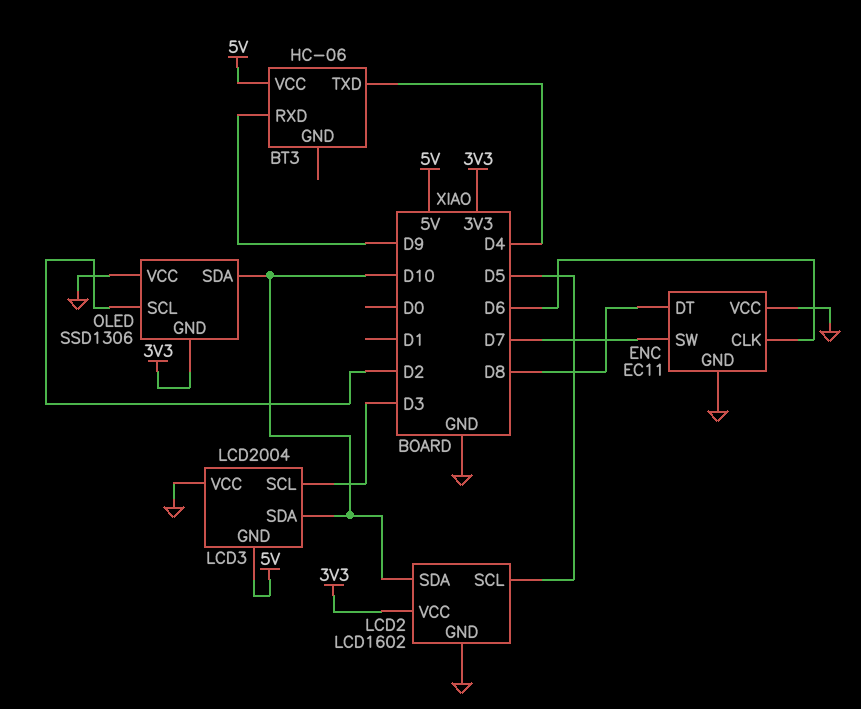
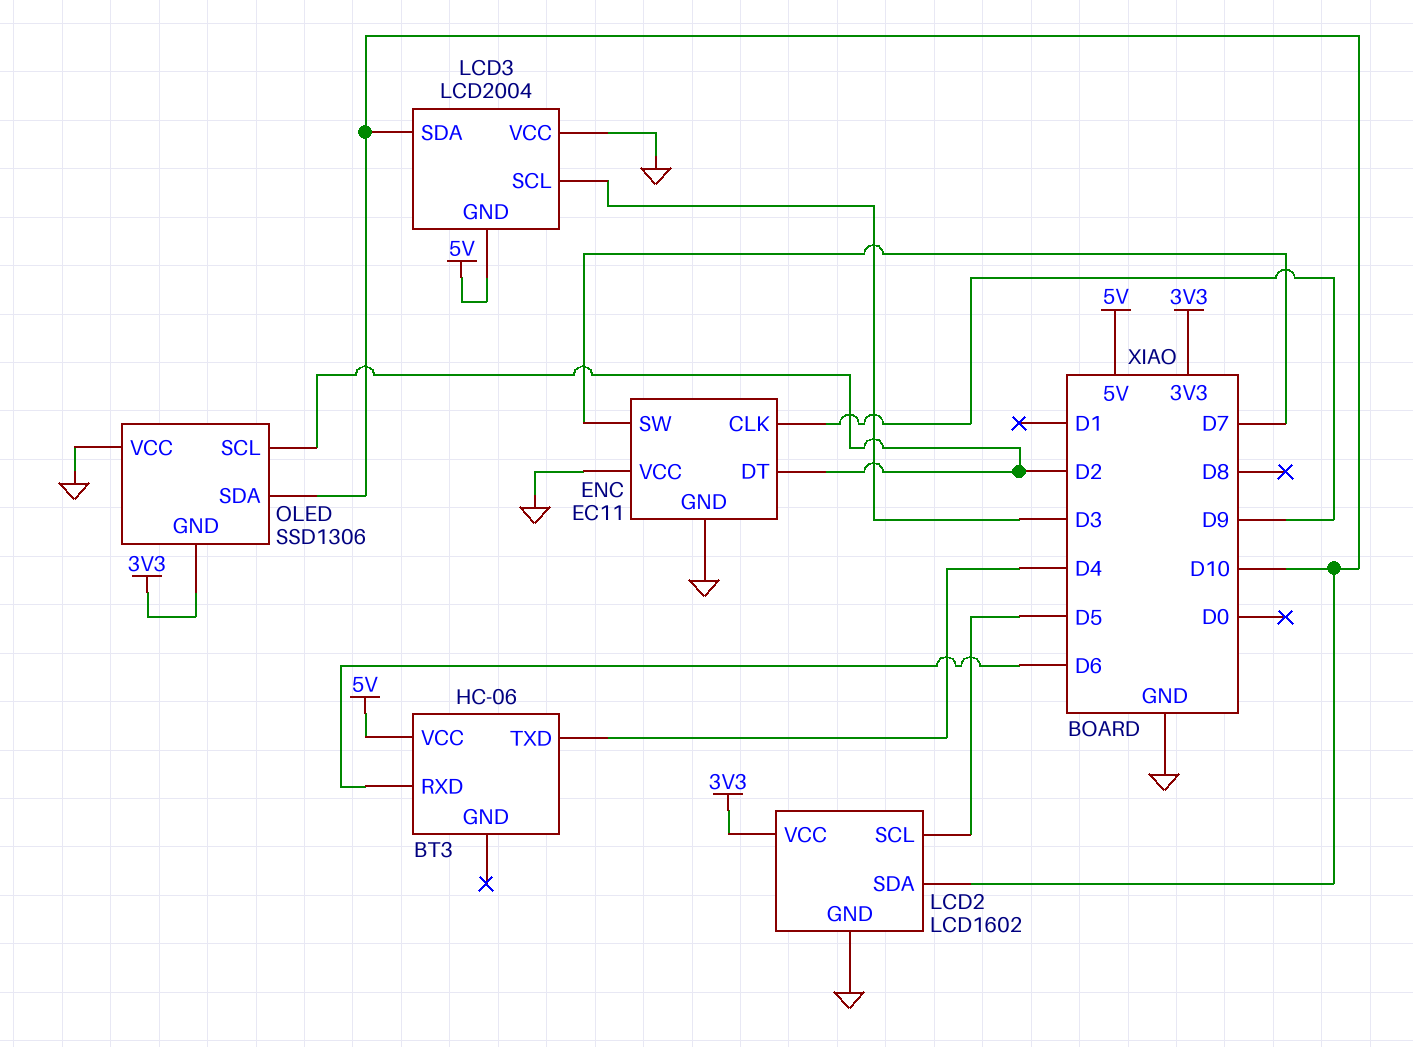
BT3 pin RXD: D9 -> D6
ENC pin CLK: D6 -> D9
ENC pin DT: D8 -> D2

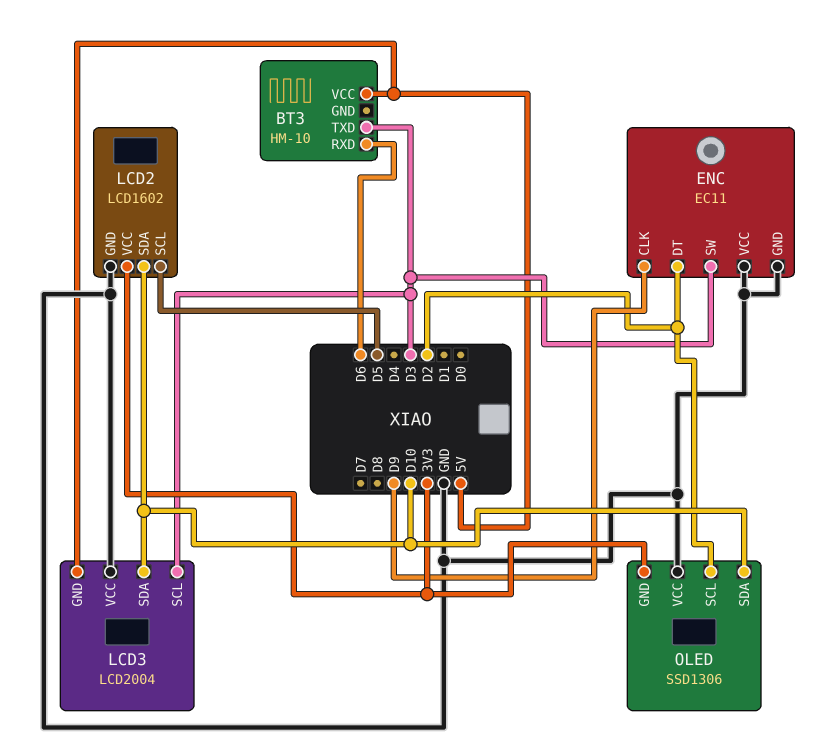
BT3: HC-06 -> HM-10
BT3 pin TXD: D4 -> D3
ENC pin SW: D7 -> D3

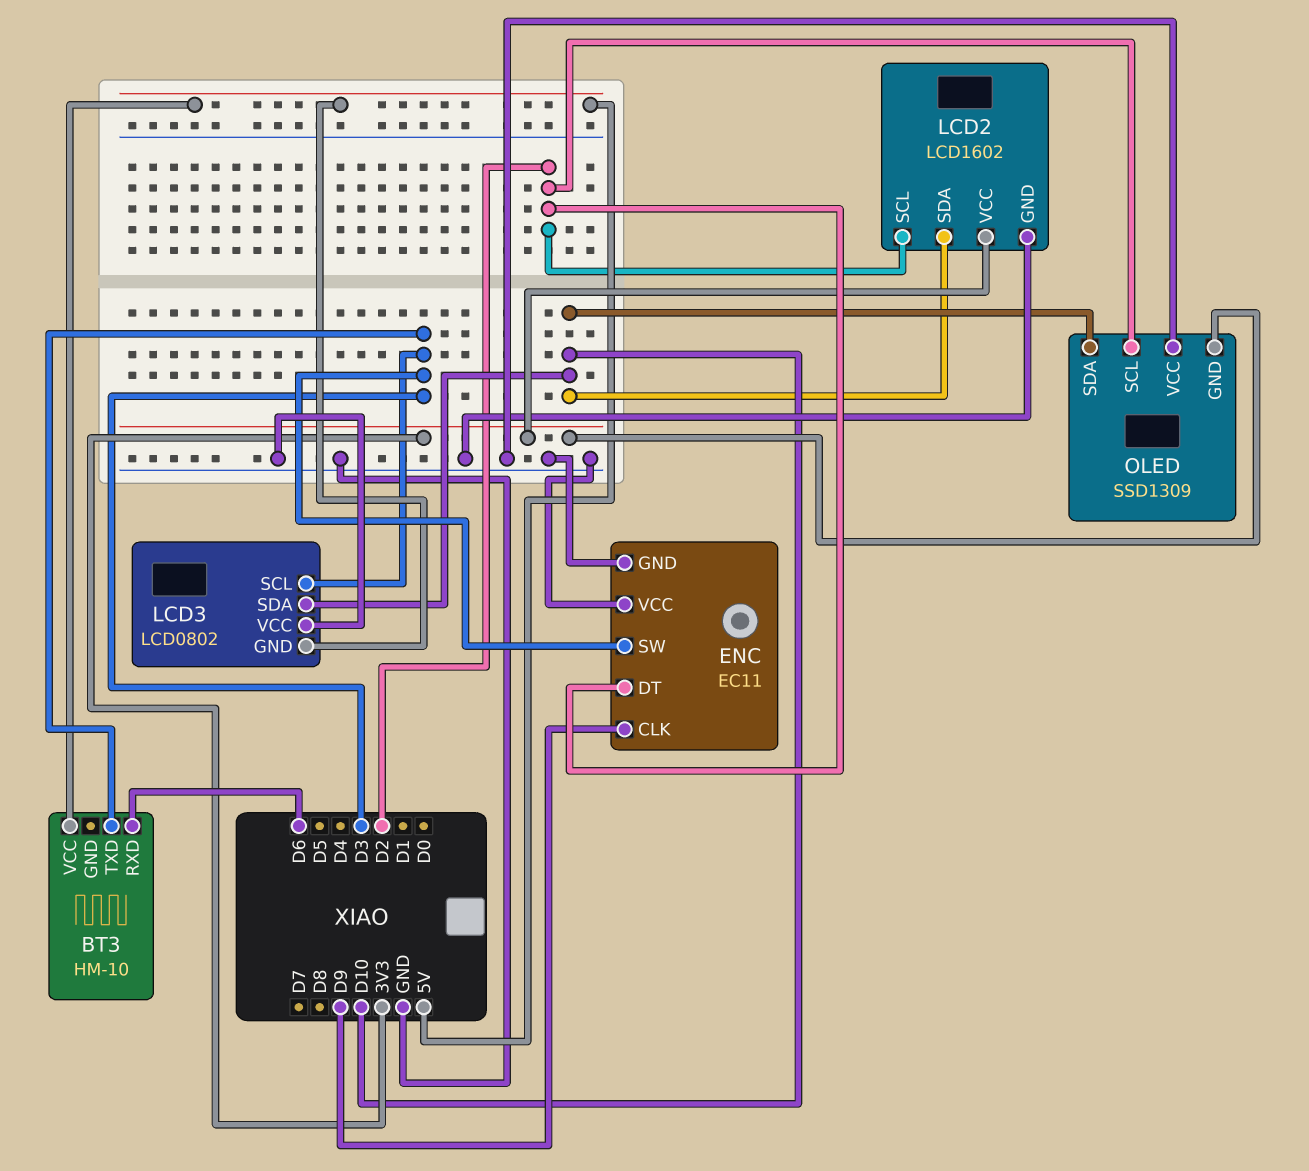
LCD2 pin SCL: D5 -> D2
LCD3: LCD2004 -> LCD0802
OLED: SSD1306 -> SSD1309

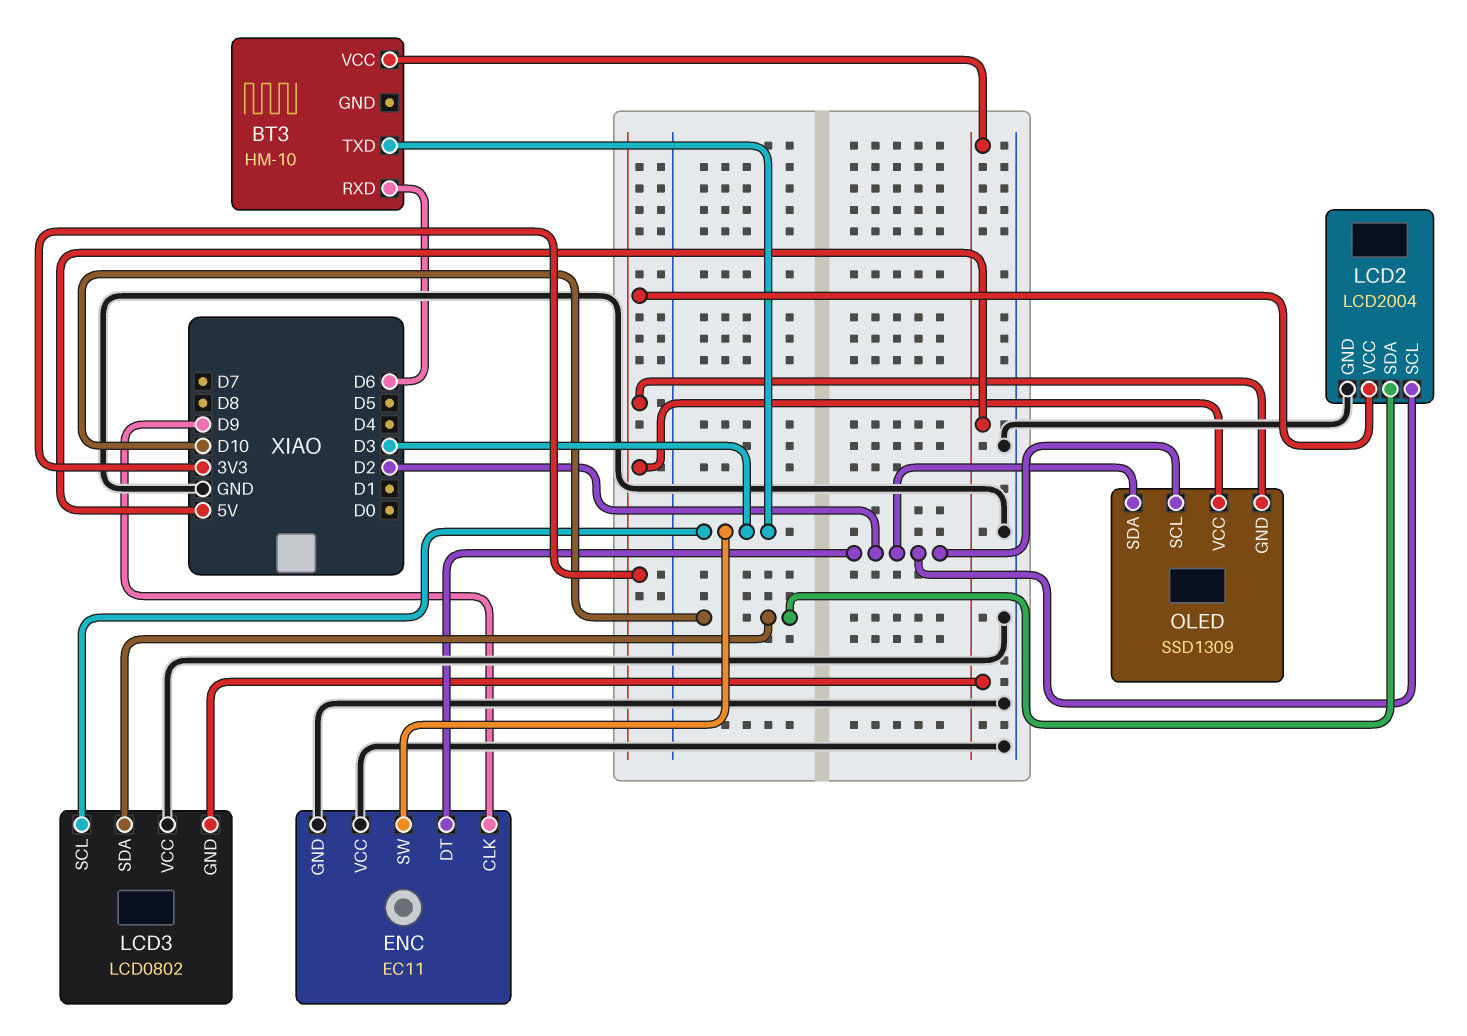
LCD2: LCD1602 -> LCD2004
OLED pin SDA: D10 -> D2
OLED pin VCC: GND -> 3V3

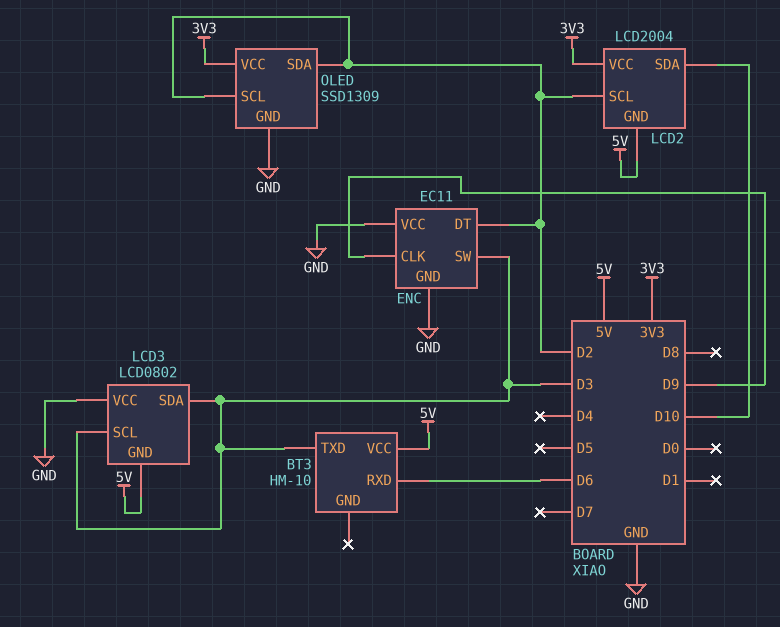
LCD2 pin GND: GND -> 5V
LCD3 pin SDA: D10 -> D3
OLED pin GND: 3V3 -> GND

